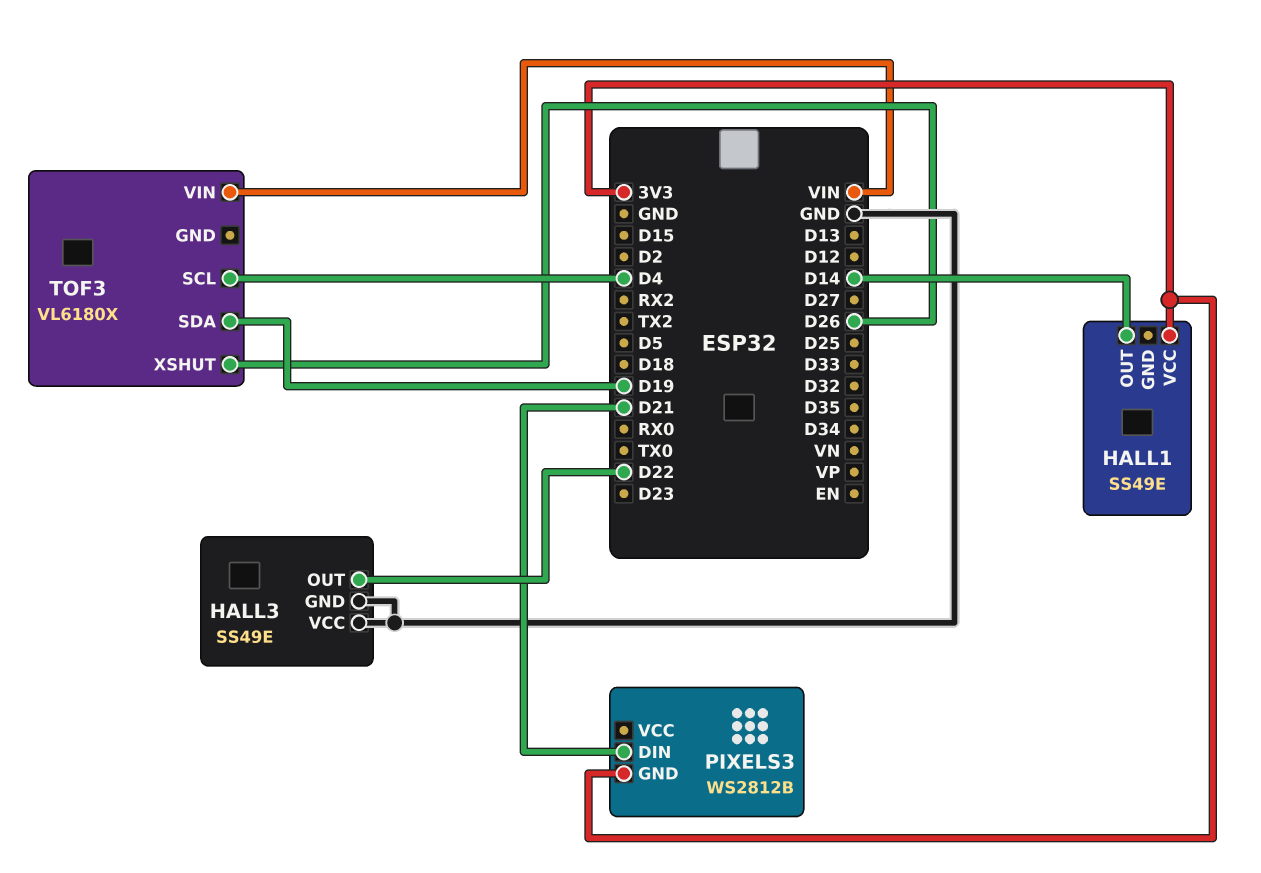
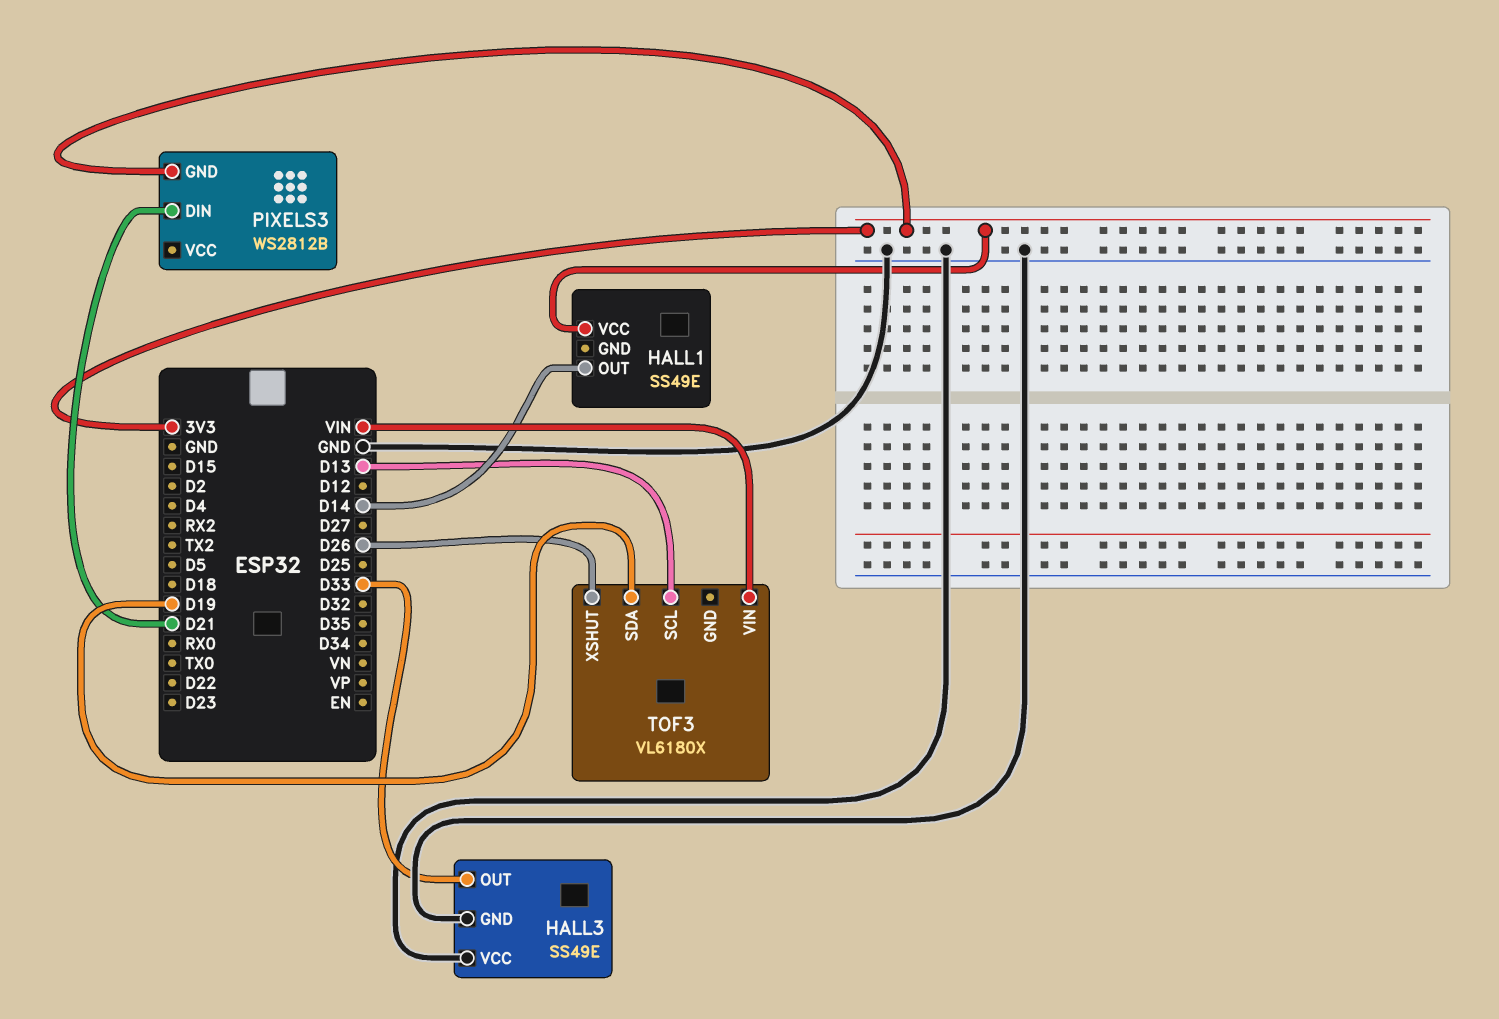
HALL3 pin OUT: D22 -> D33
TOF3 pin SCL: D4 -> D13

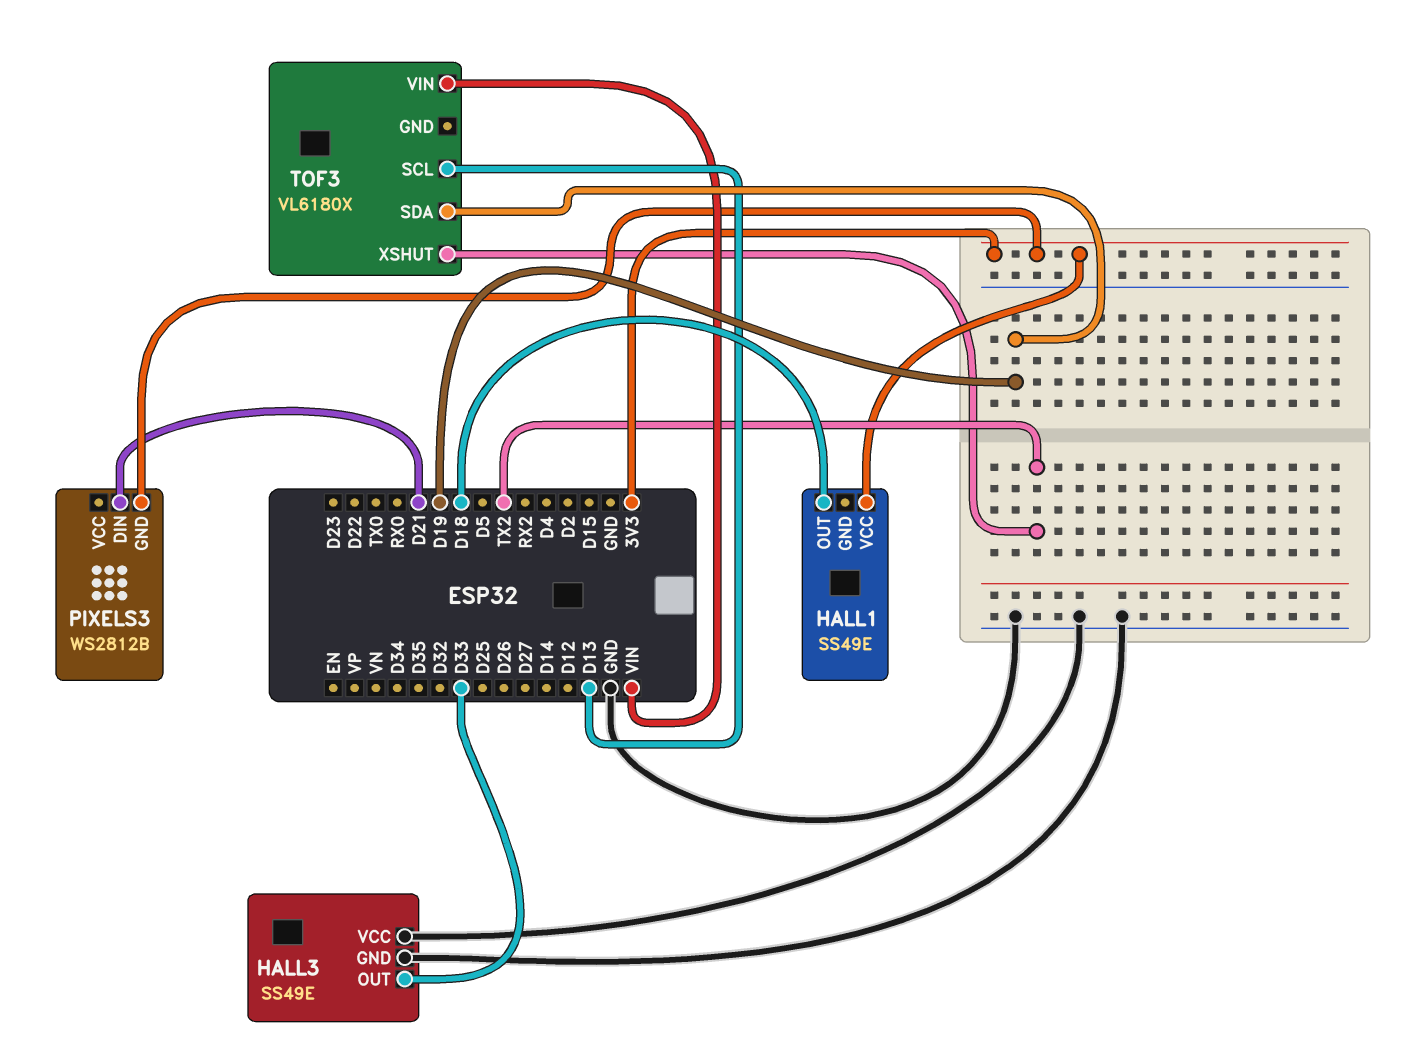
HALL1 pin OUT: D14 -> D18
TOF3 pin XSHUT: D26 -> TX2

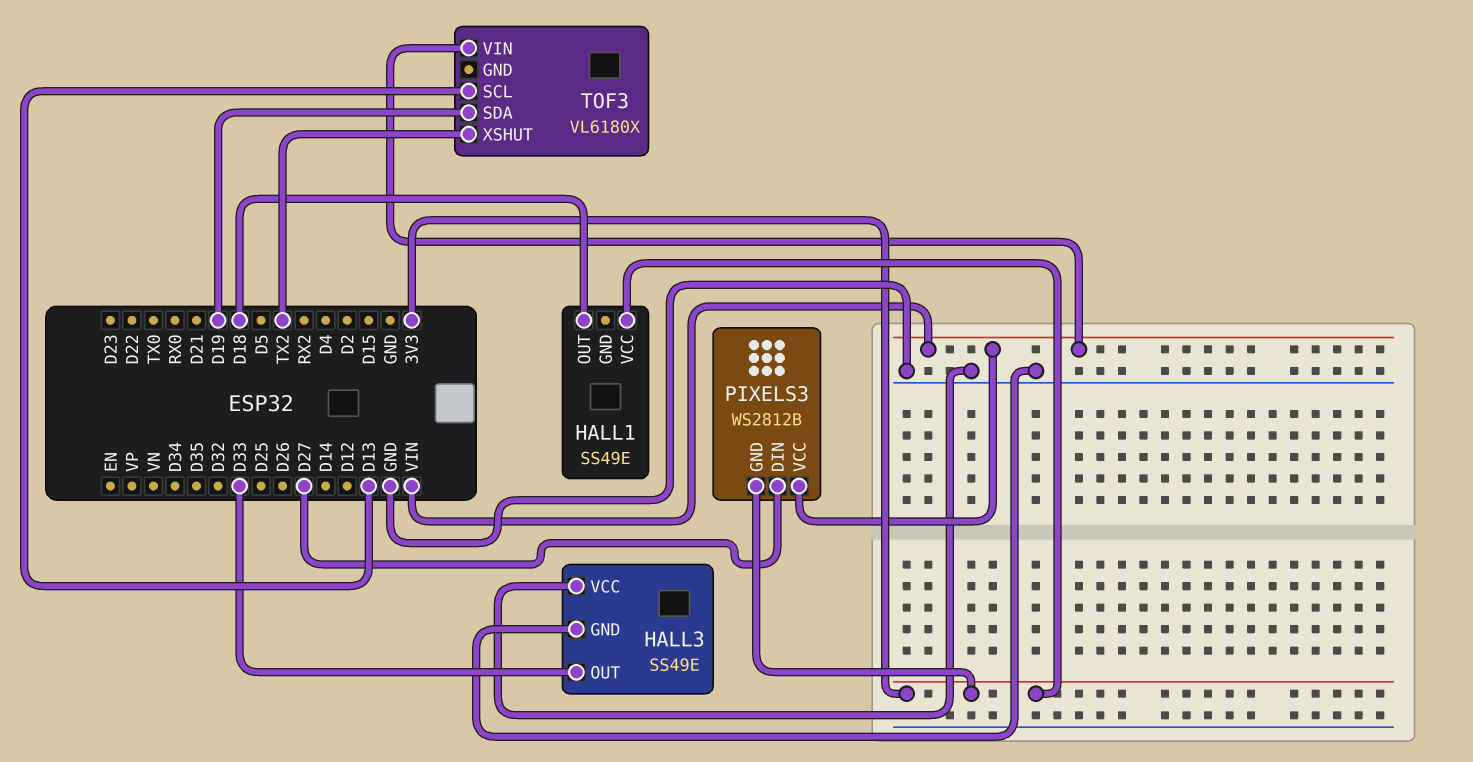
PIXELS3 pin DIN: D21 -> D27
PIXELS3 pin VCC: none -> VIN

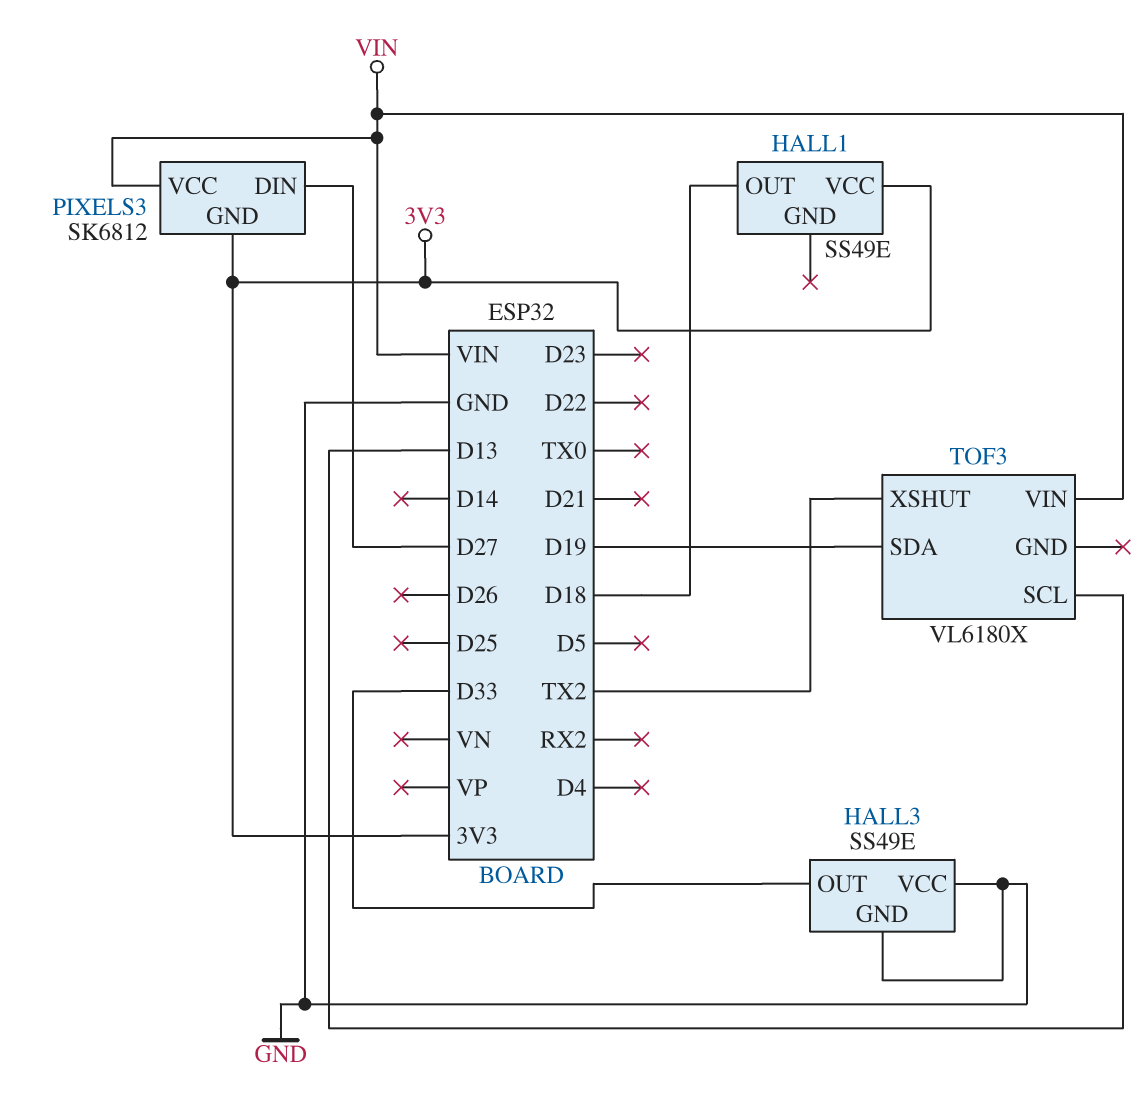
PIXELS3: WS2812B -> SK6812

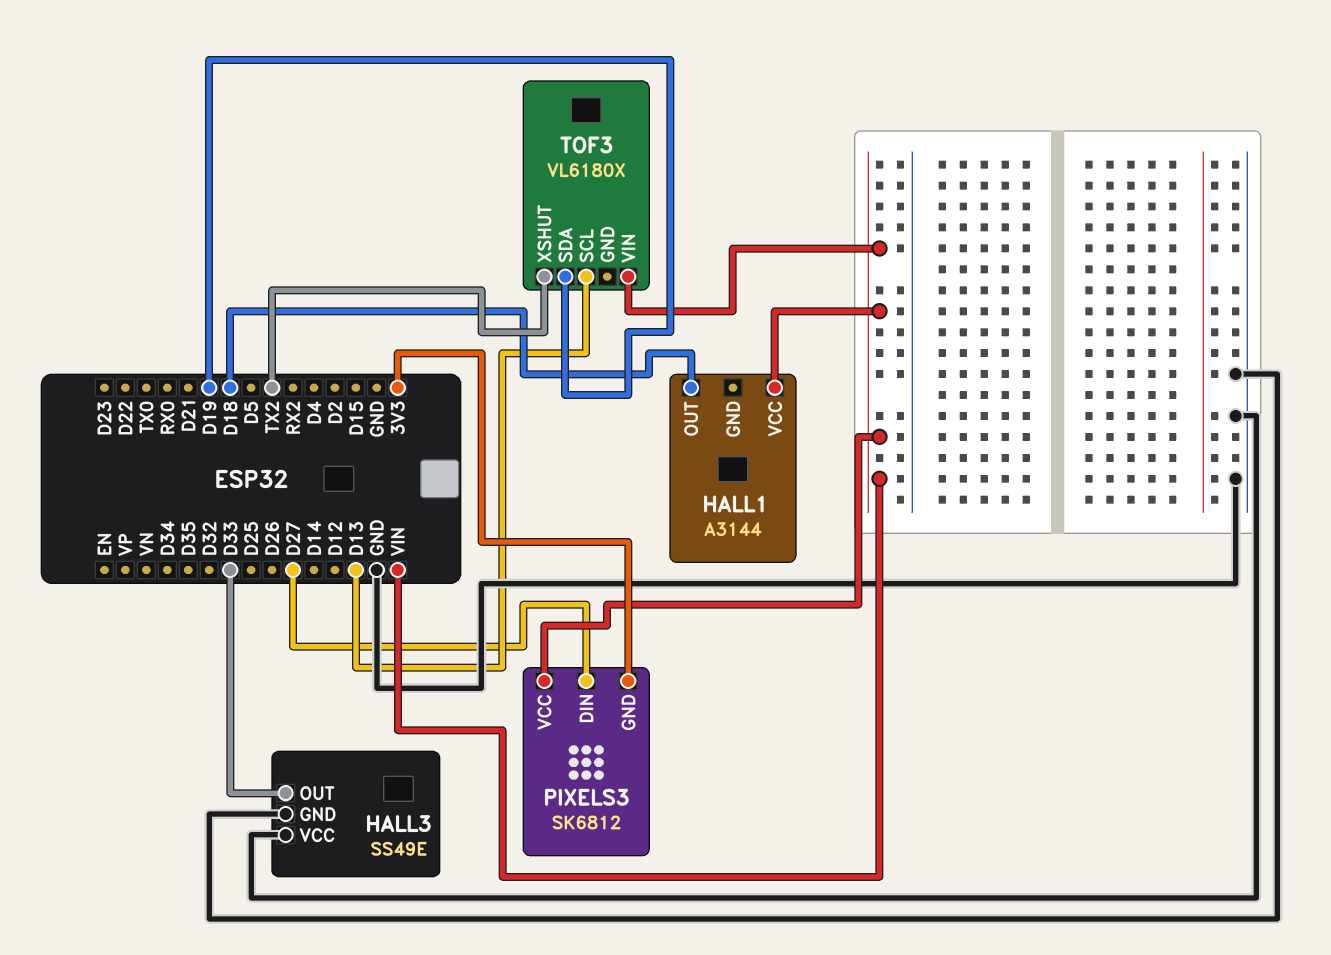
HALL1: SS49E -> A3144
HALL1 pin VCC: 3V3 -> VIN

